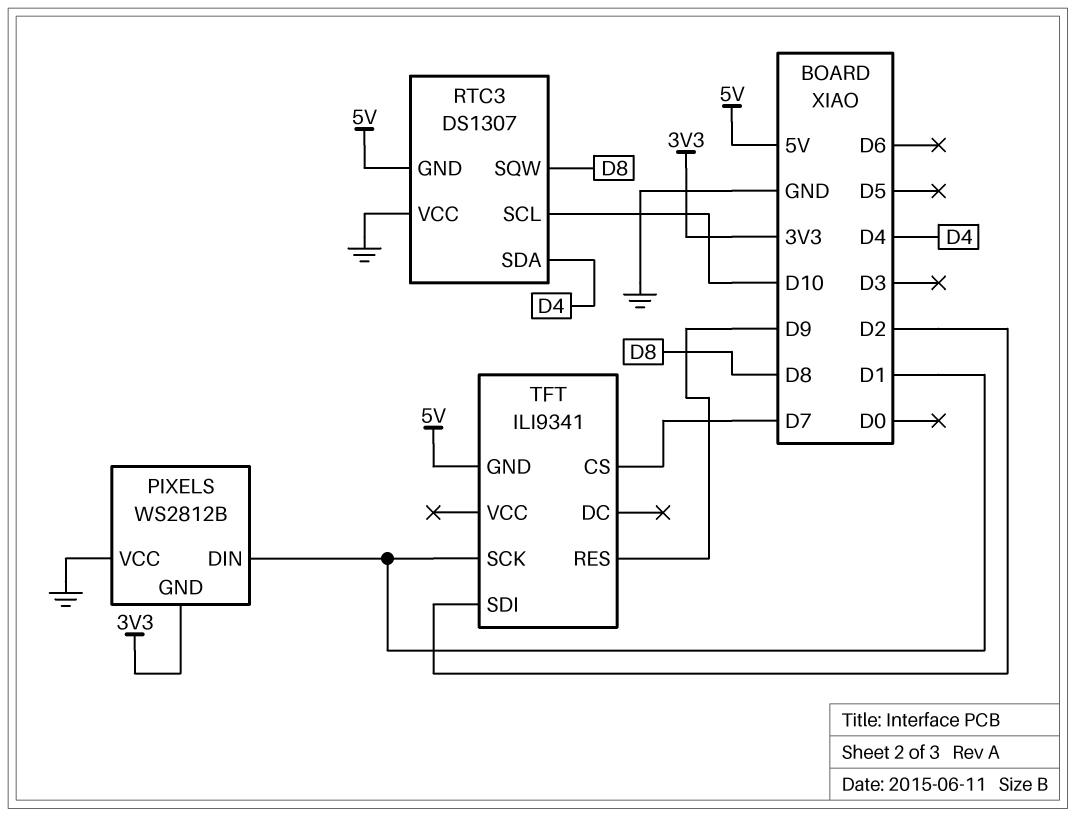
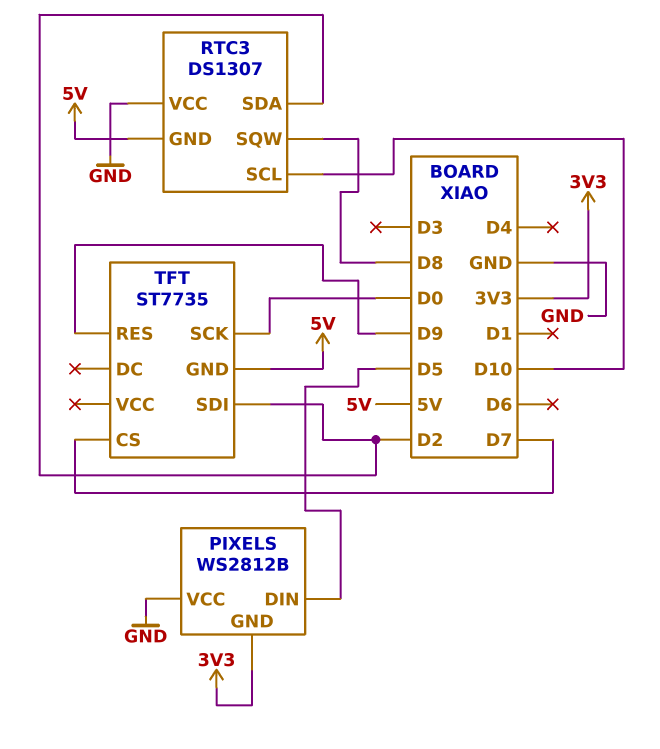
PIXELS pin DIN: D1 -> D5
RTC3 pin SDA: D4 -> D2
TFT: ILI9341 -> ST7735
TFT pin SCK: D1 -> D0

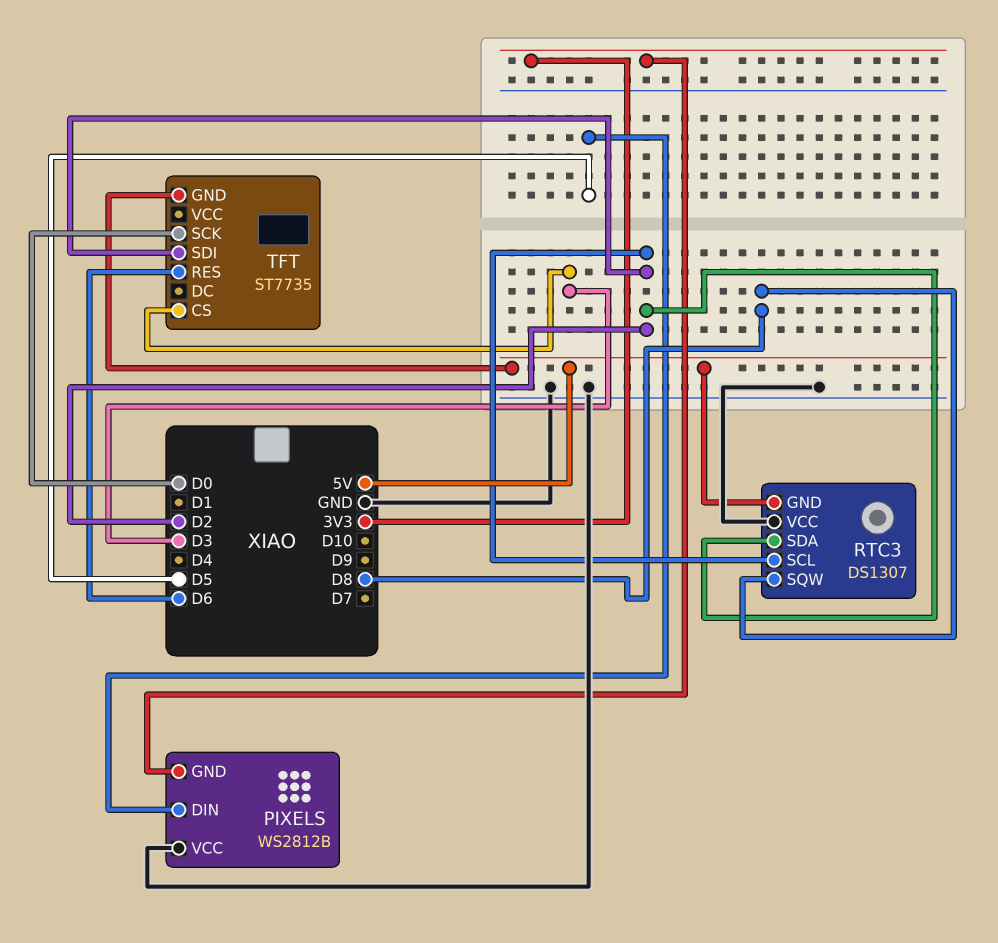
RTC3 pin SCL: D10 -> D2
TFT pin CS: D7 -> D3
TFT pin RES: D9 -> D6

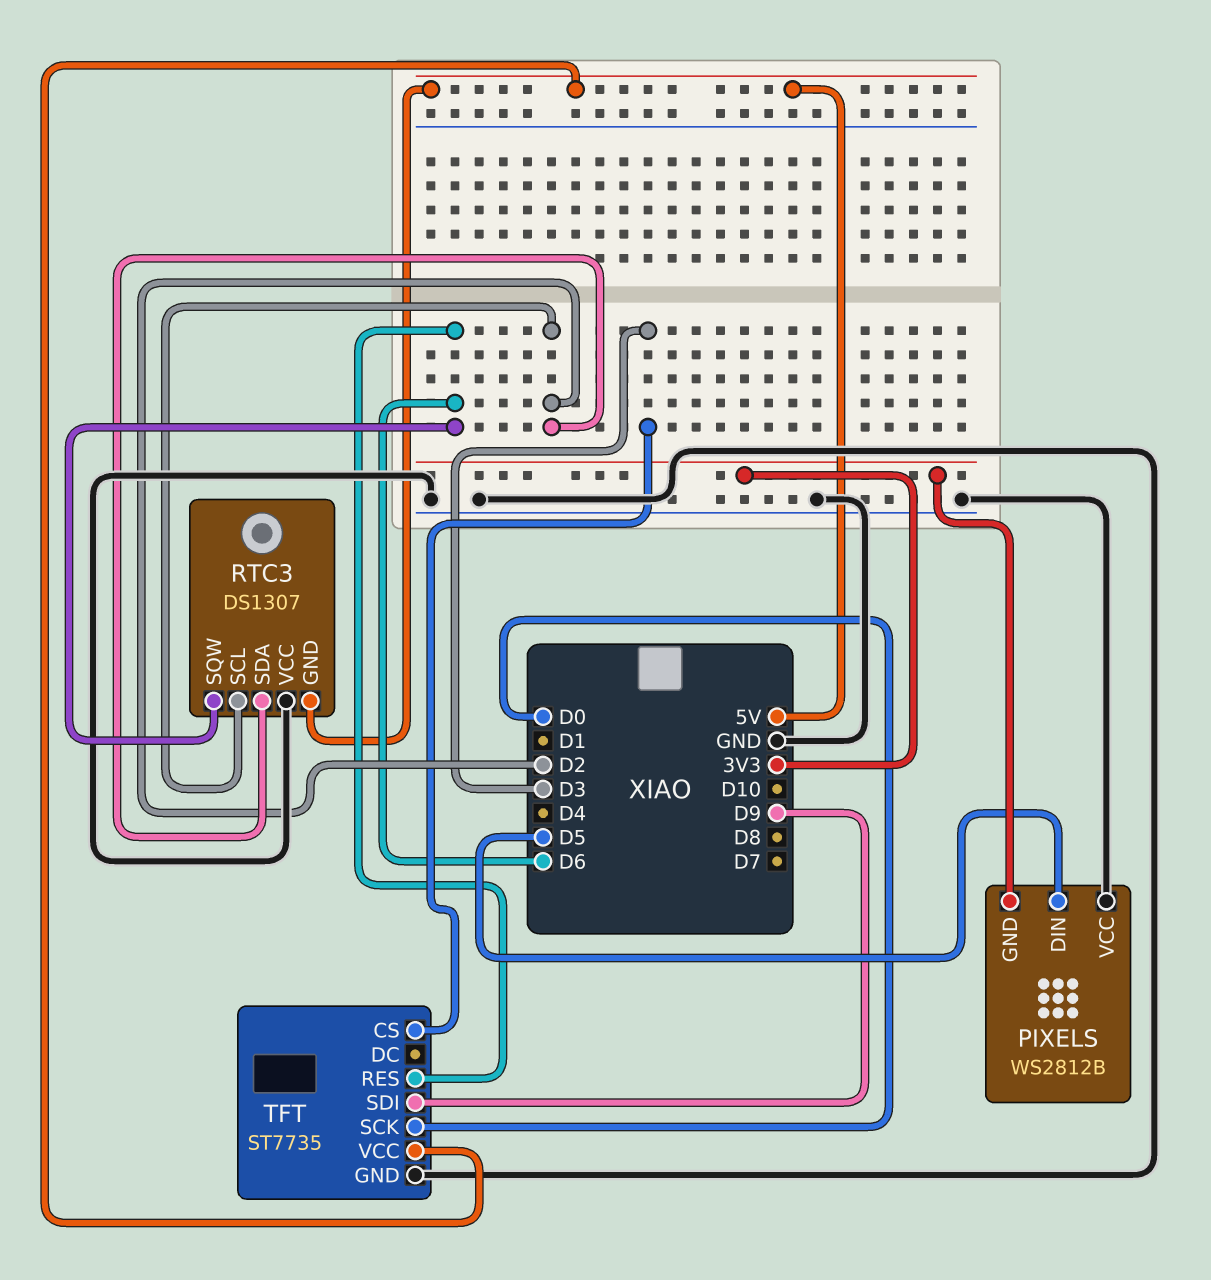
RTC3 pin SQW: D8 -> D6
TFT pin GND: 5V -> GND
TFT pin SDI: D2 -> D9
TFT pin VCC: none -> 5V

